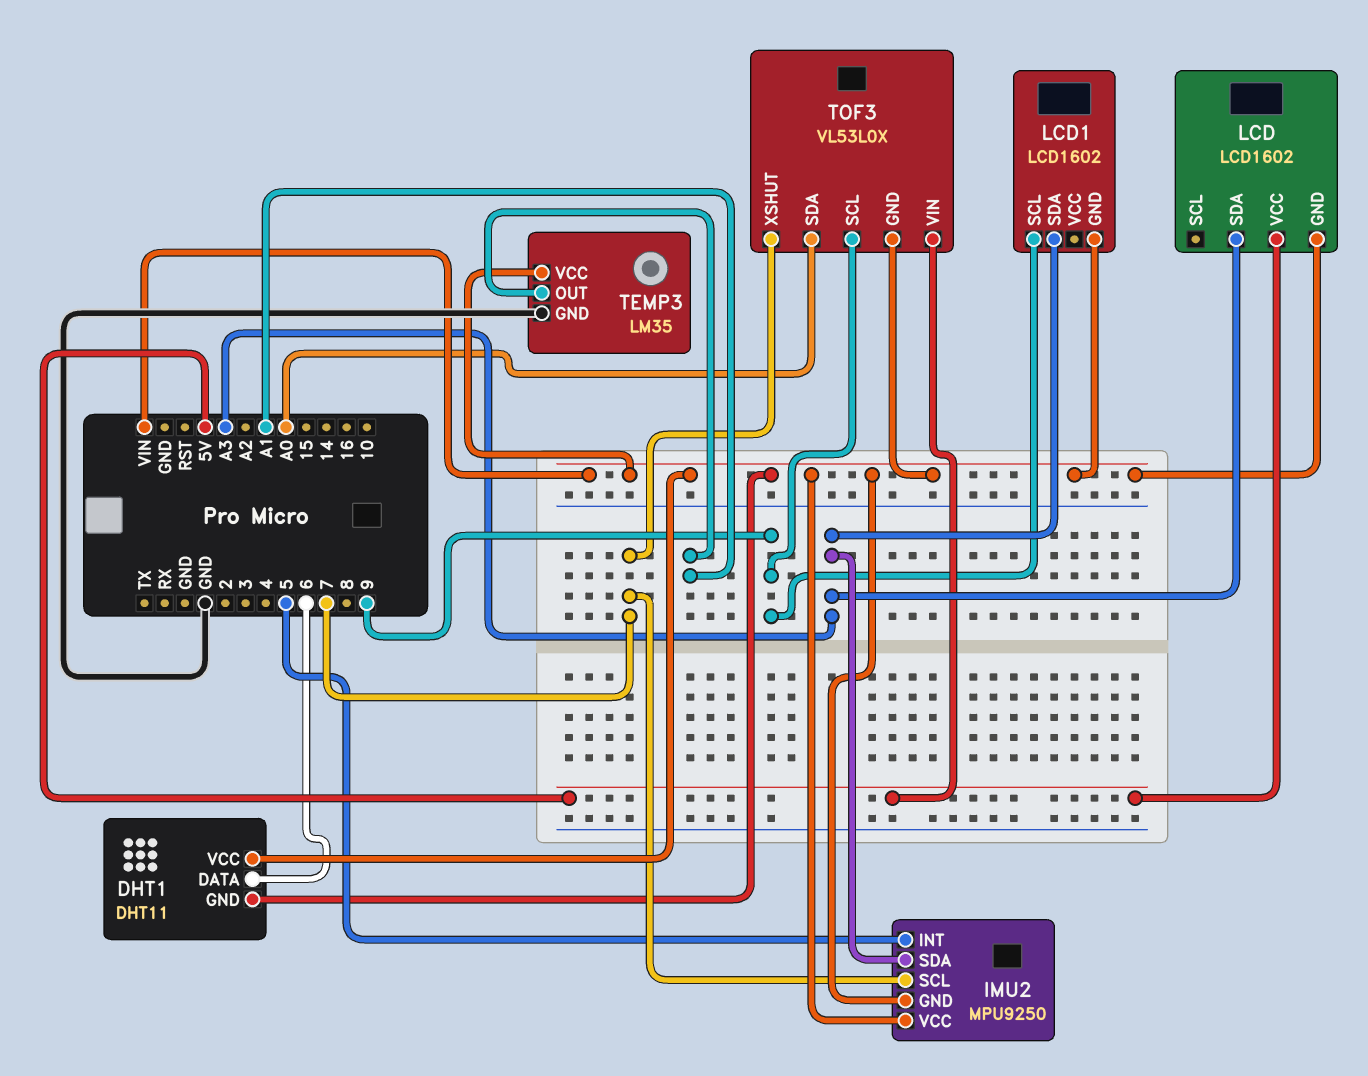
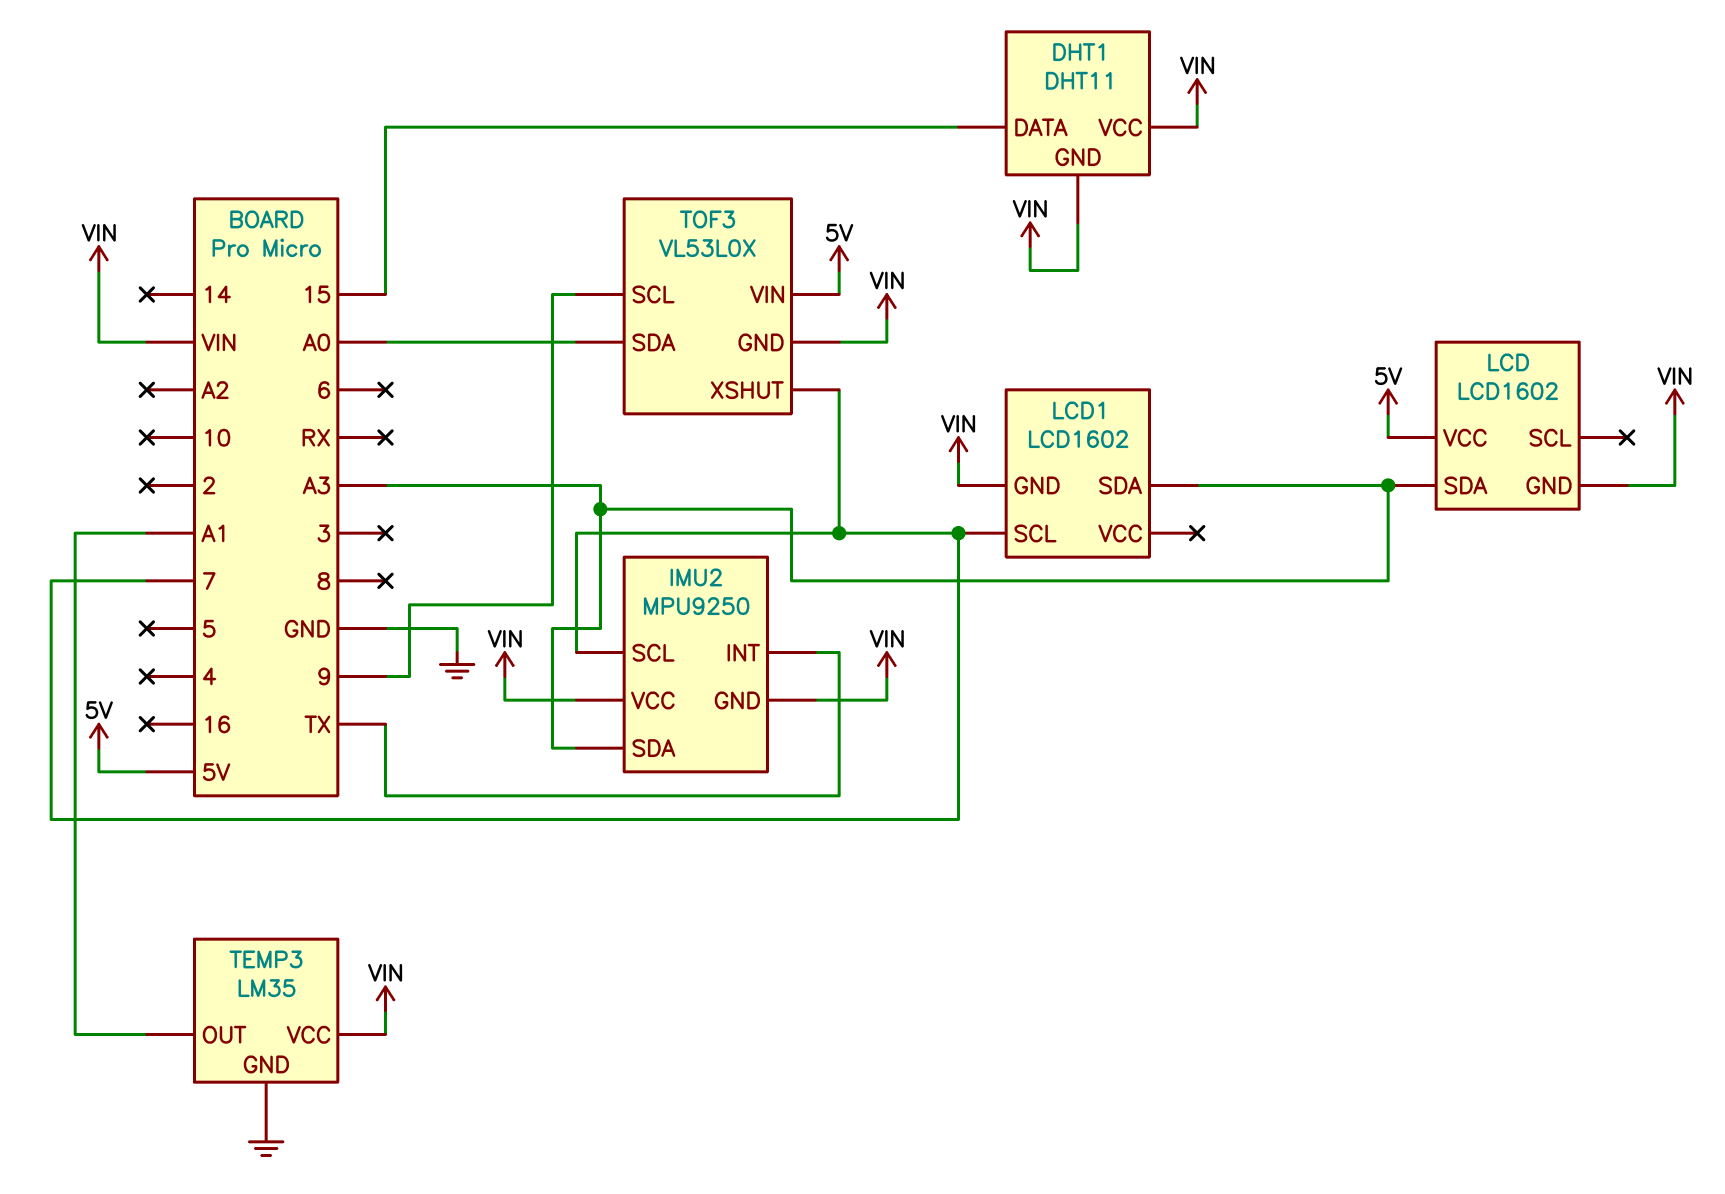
DHT1 pin DATA: 6 -> 15
IMU2 pin INT: 5 -> TX
LCD1 pin SCL: 9 -> 7

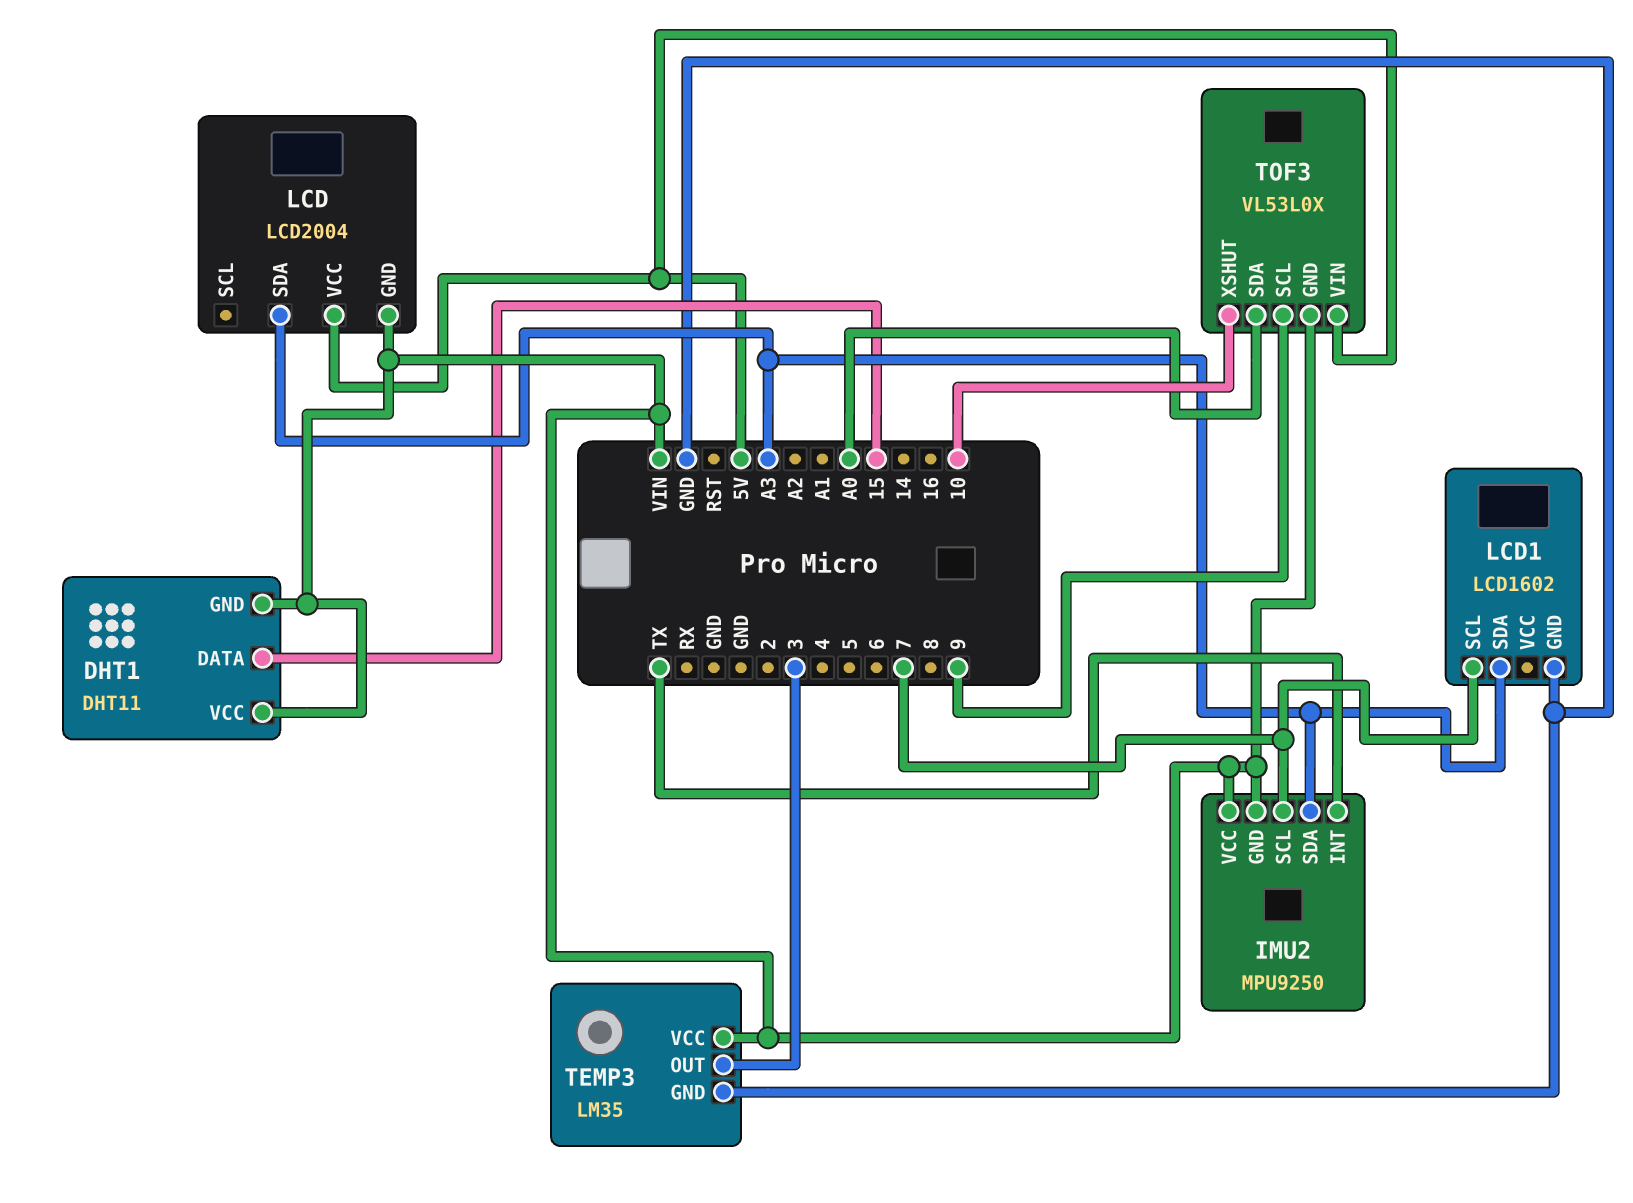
LCD: LCD1602 -> LCD2004
LCD1 pin GND: VIN -> GND
TEMP3 pin OUT: A1 -> 3
TOF3 pin XSHUT: 7 -> 10

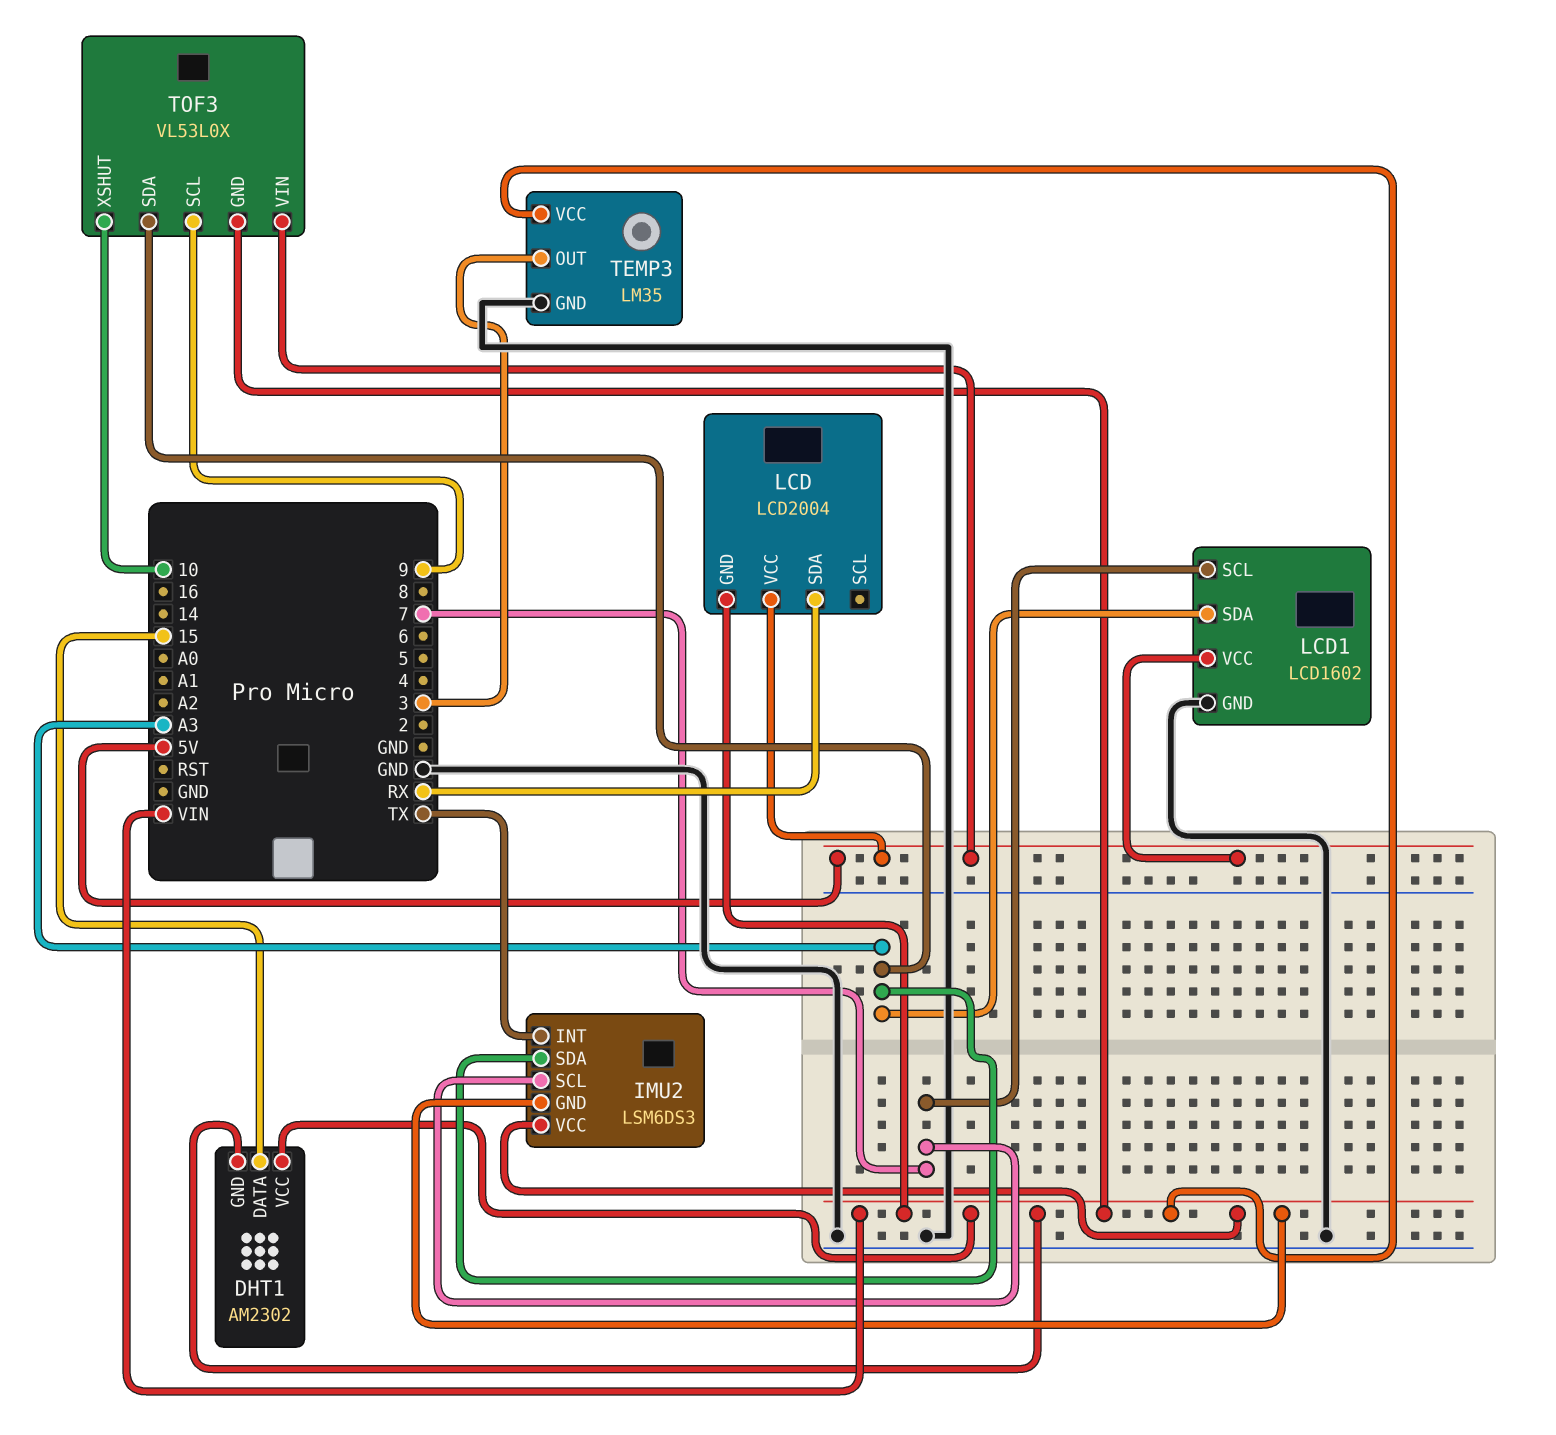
DHT1: DHT11 -> AM2302
IMU2: MPU9250 -> LSM6DS3
LCD pin SDA: A3 -> RX
LCD1 pin VCC: none -> 5V
TOF3 pin SDA: A0 -> A3

